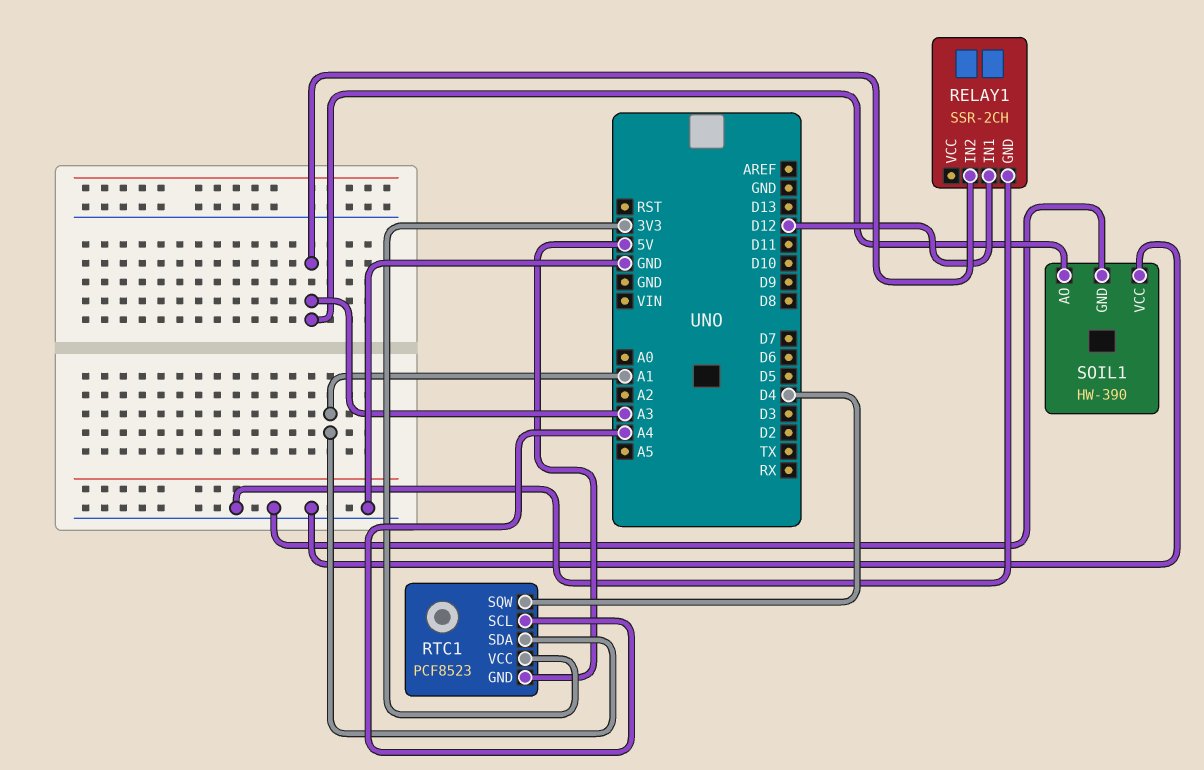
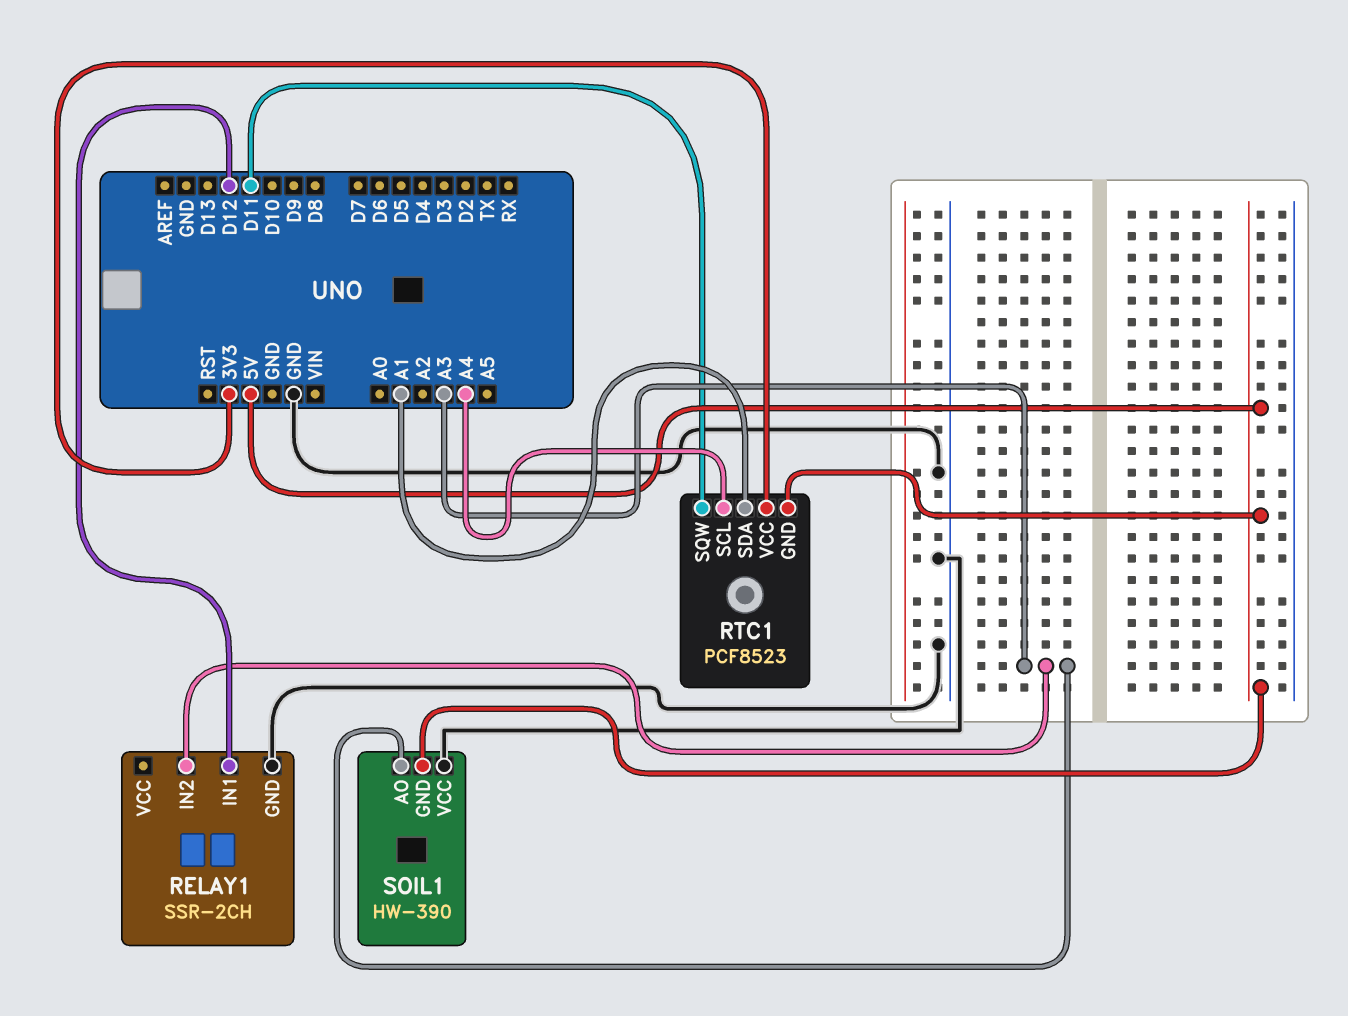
RTC1 pin SQW: D4 -> D11
SOIL1 pin GND: GND -> 5V

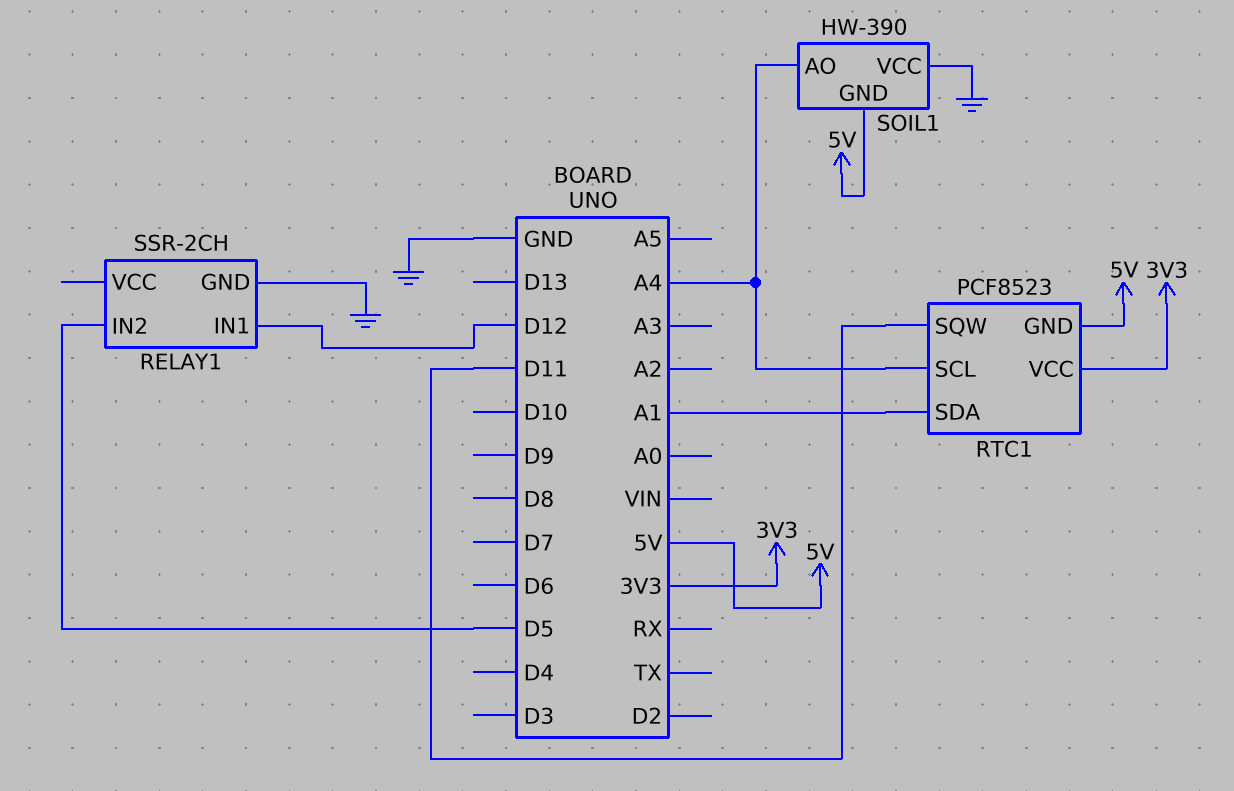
RELAY1 pin IN2: A3 -> D5
SOIL1 pin AO: A3 -> A4

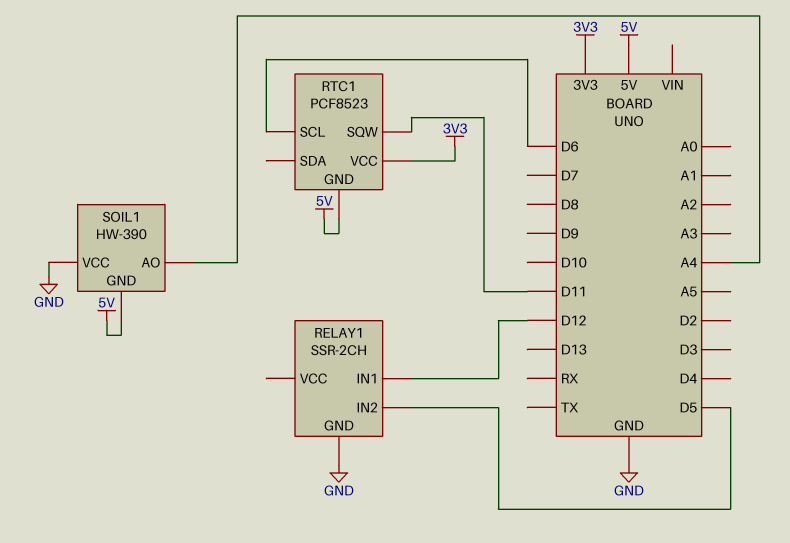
RTC1 pin SCL: A4 -> D6
RTC1 pin SDA: A1 -> none

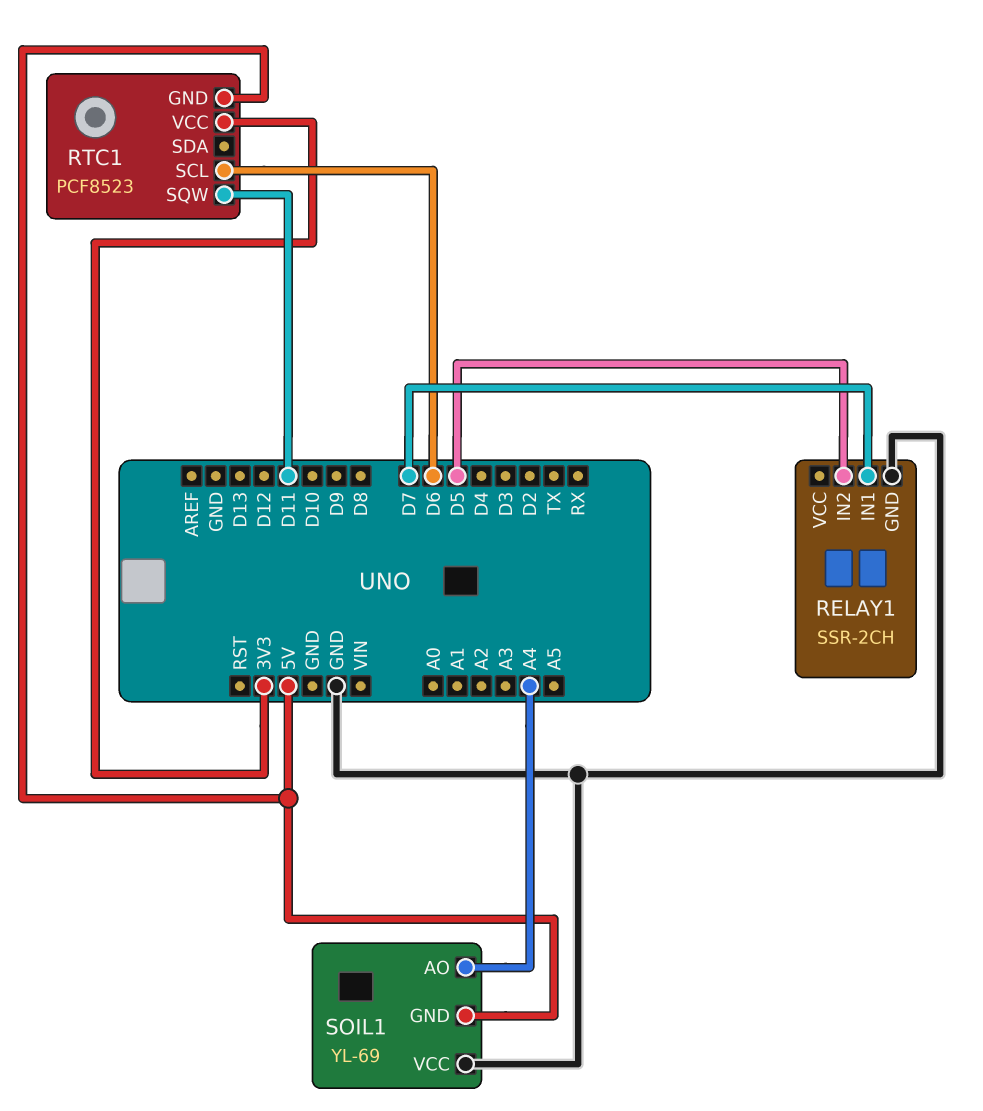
RELAY1 pin IN1: D12 -> D7
SOIL1: HW-390 -> YL-69

